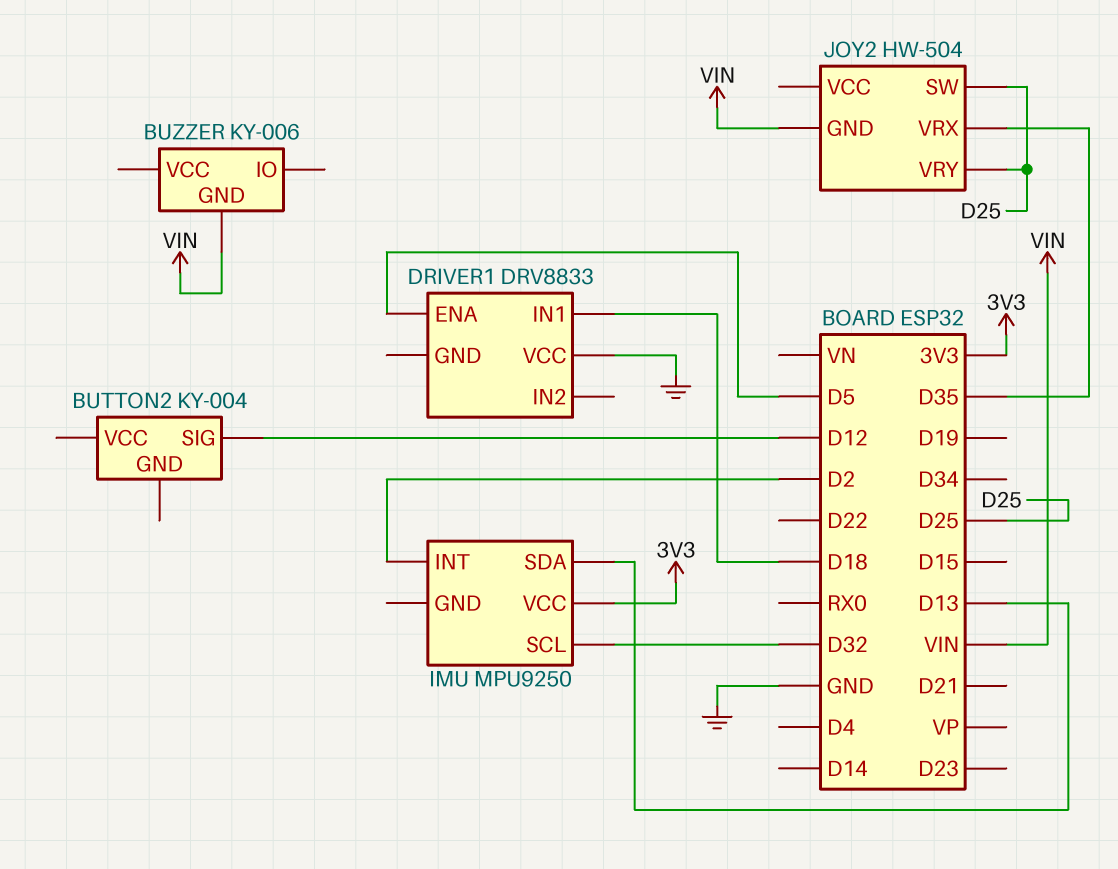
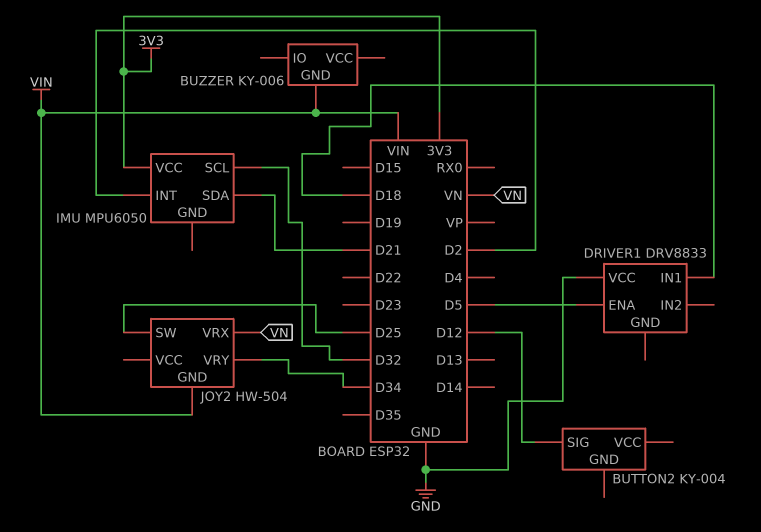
IMU: MPU9250 -> MPU6050
IMU pin SDA: D13 -> D21
JOY2 pin VRX: D35 -> VN
JOY2 pin VRY: D25 -> D34

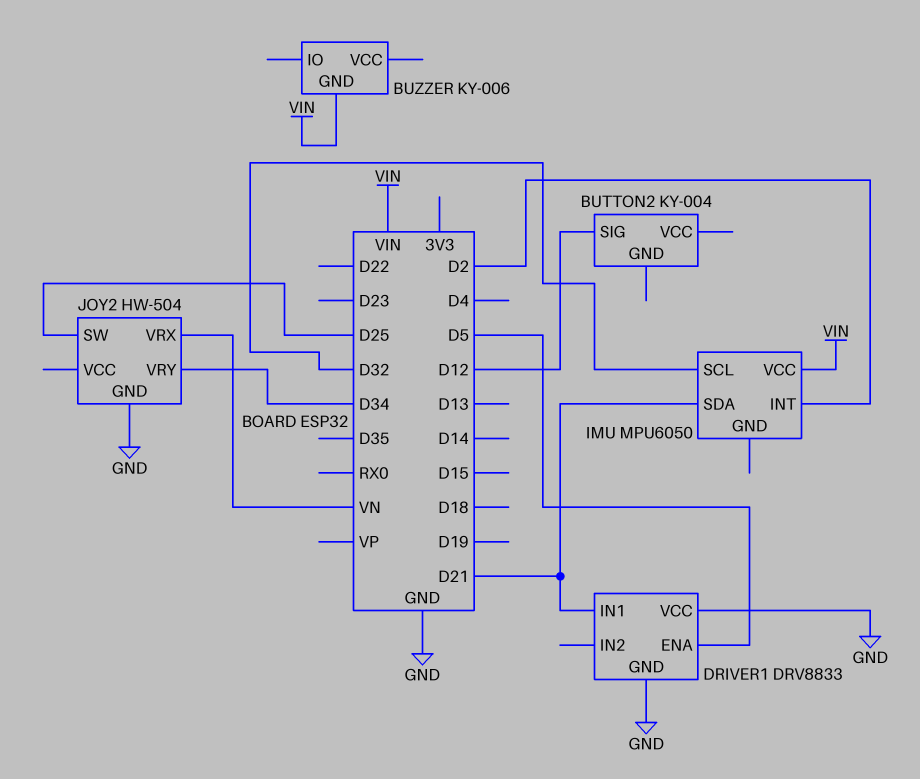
DRIVER1 pin GND: none -> GND
DRIVER1 pin IN1: D18 -> D21
IMU pin VCC: 3V3 -> VIN
JOY2 pin GND: VIN -> GND

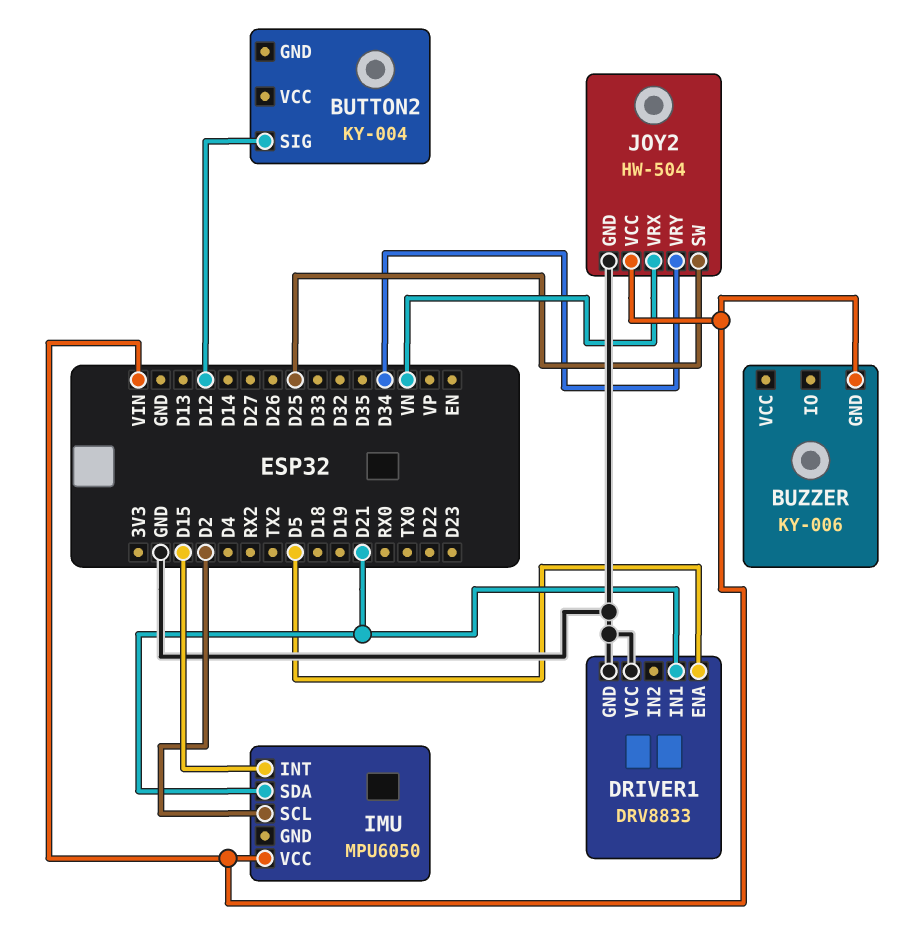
IMU pin INT: D2 -> D15
IMU pin SCL: D32 -> D2
JOY2 pin VCC: none -> VIN

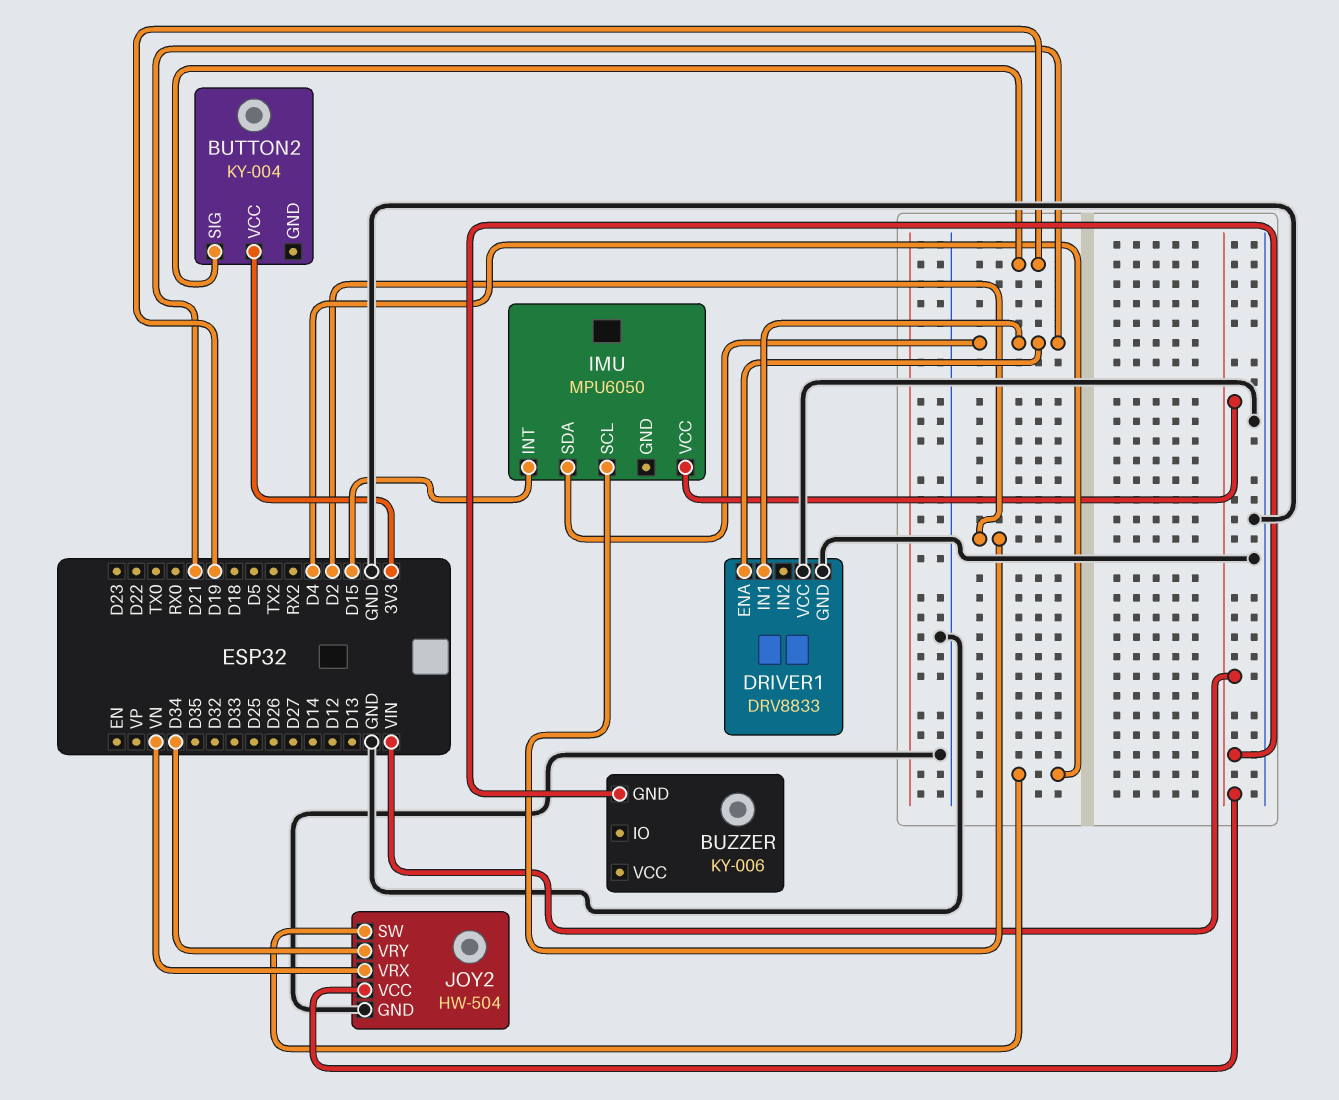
BUTTON2 pin SIG: D12 -> D19
BUTTON2 pin VCC: none -> 3V3
DRIVER1 pin ENA: D5 -> D21
JOY2 pin SW: D25 -> D4

